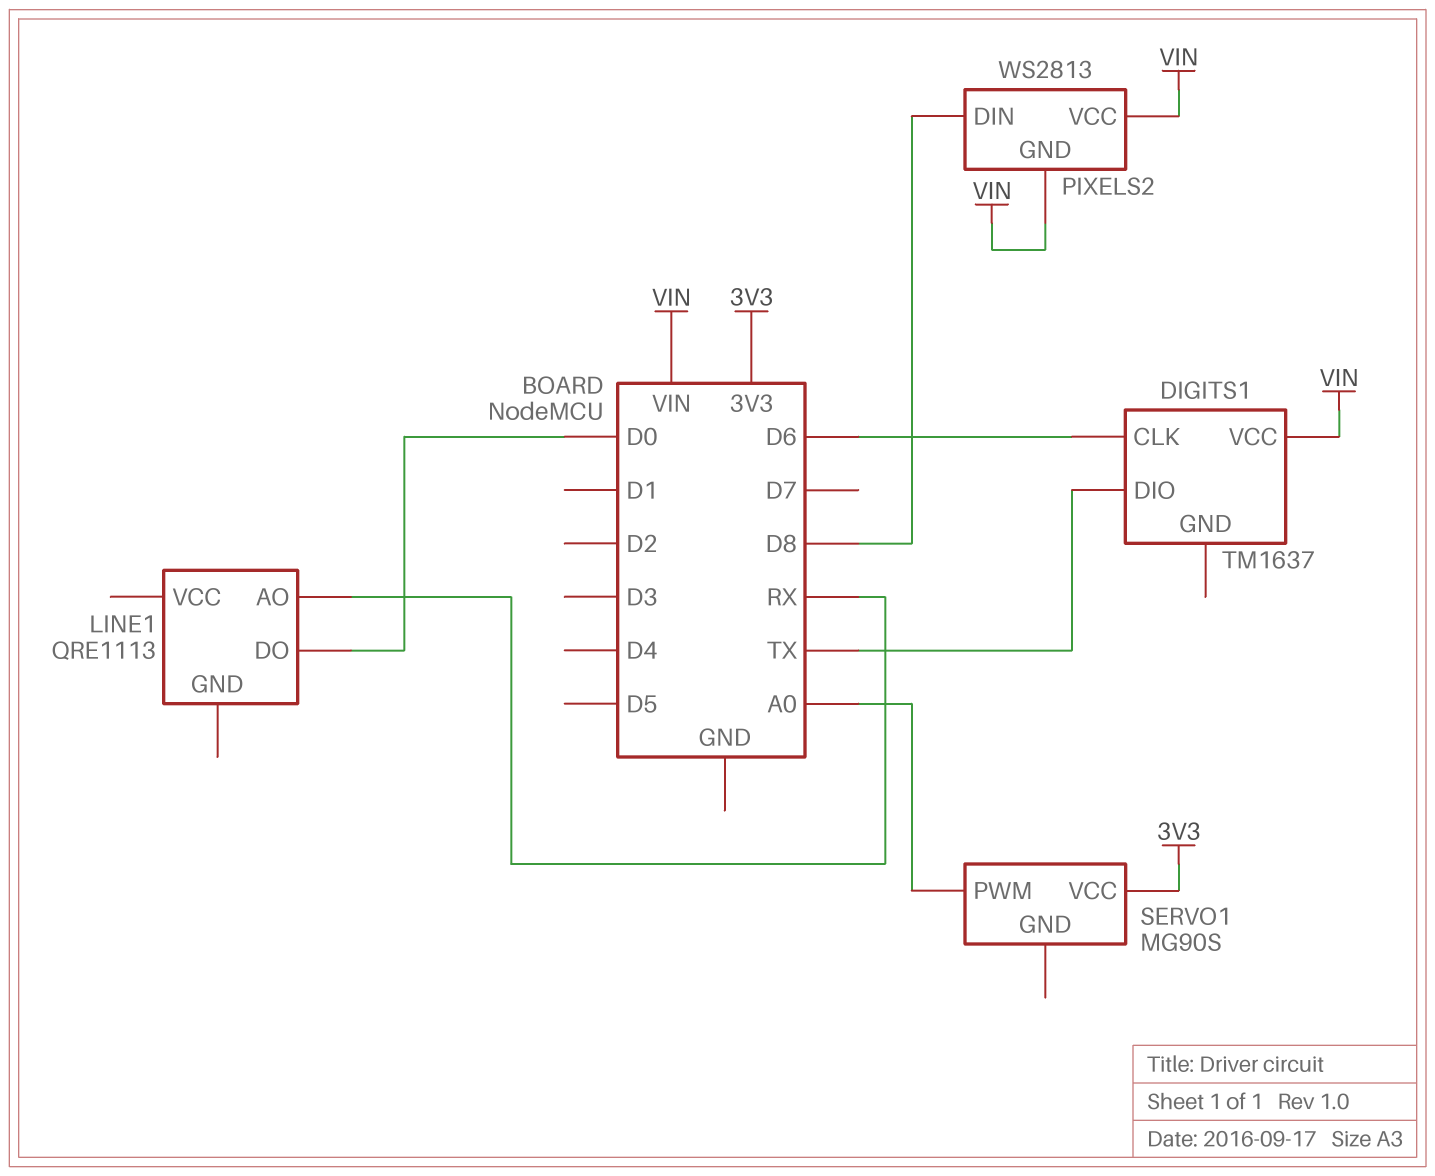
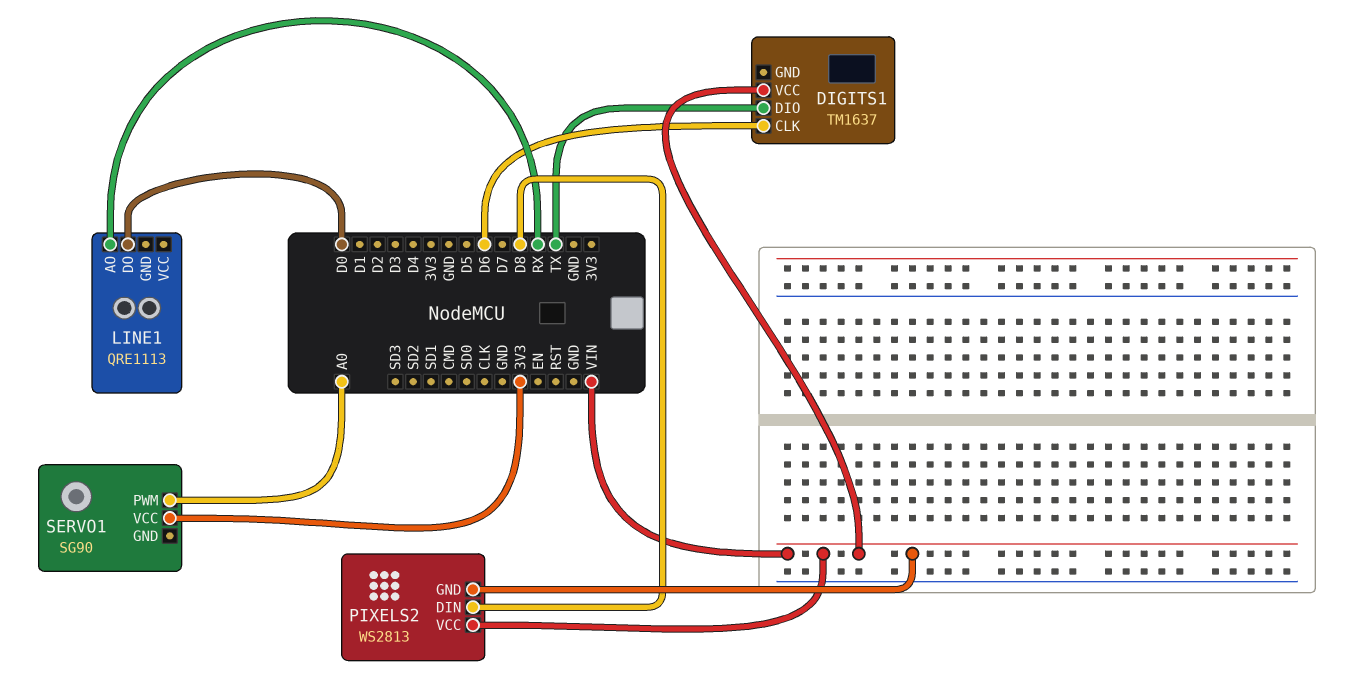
SERVO1: MG90S -> SG90

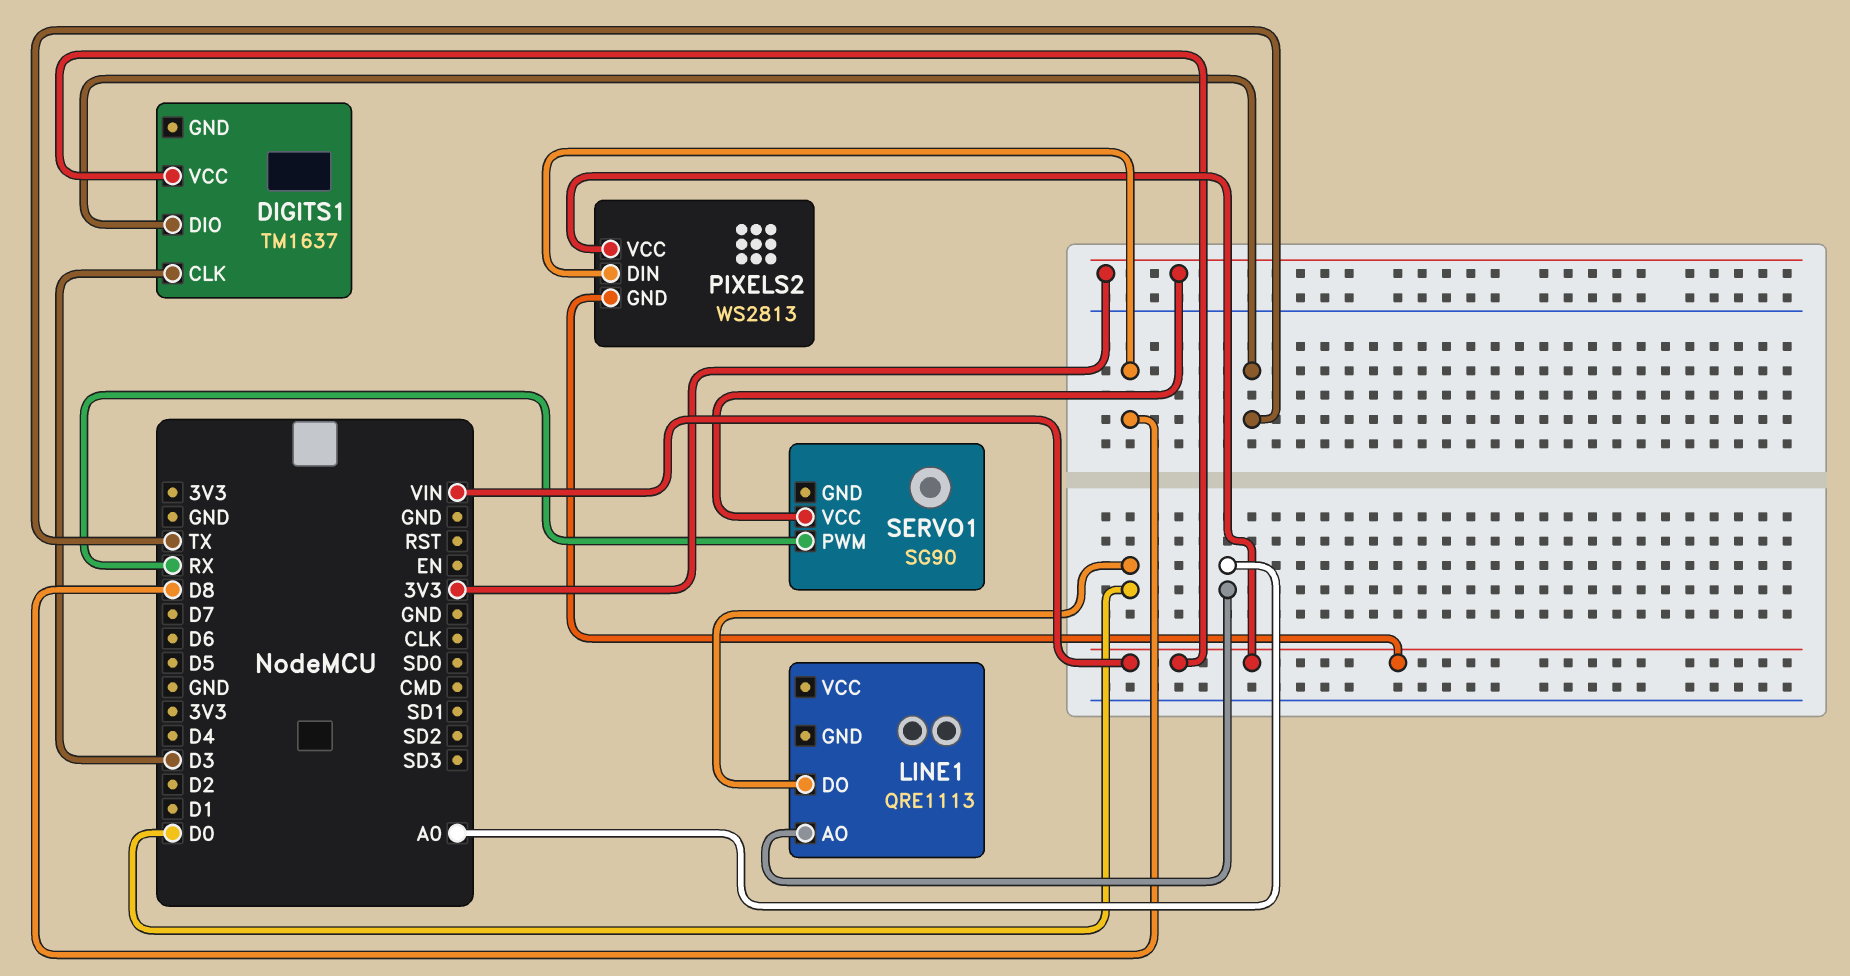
DIGITS1 pin CLK: D6 -> D3
LINE1 pin AO: RX -> A0
SERVO1 pin PWM: A0 -> RX

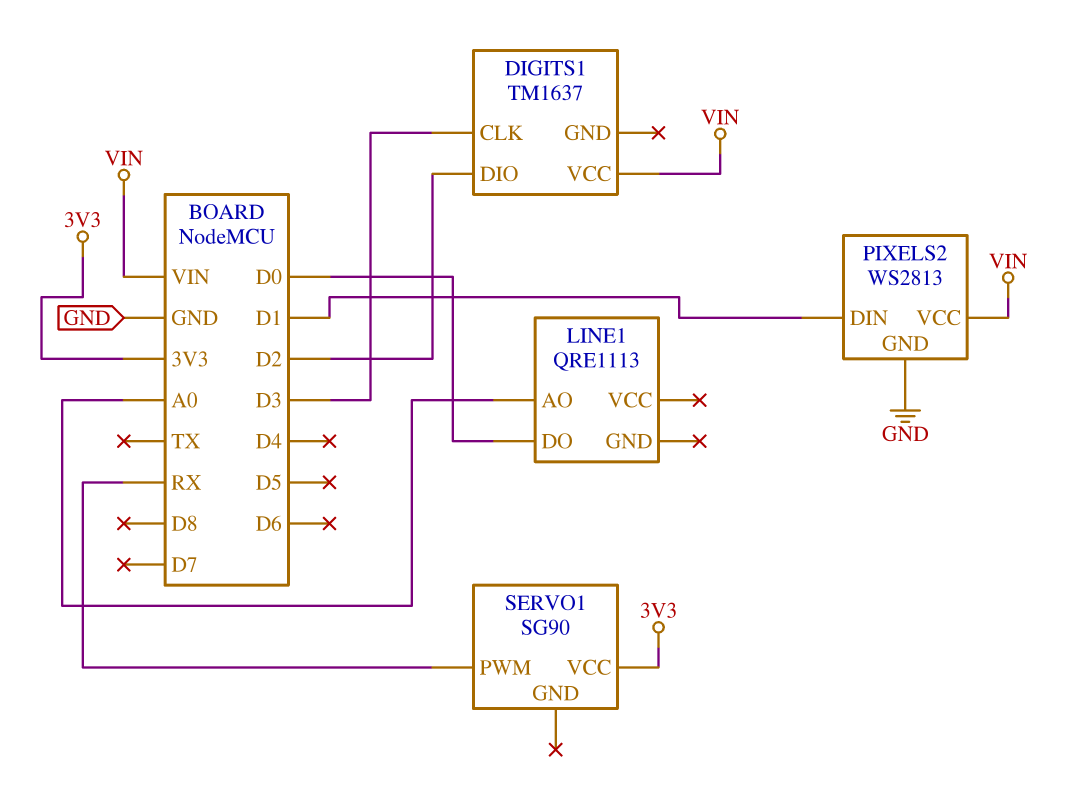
DIGITS1 pin DIO: TX -> D2
PIXELS2 pin DIN: D8 -> D1
PIXELS2 pin GND: VIN -> GND

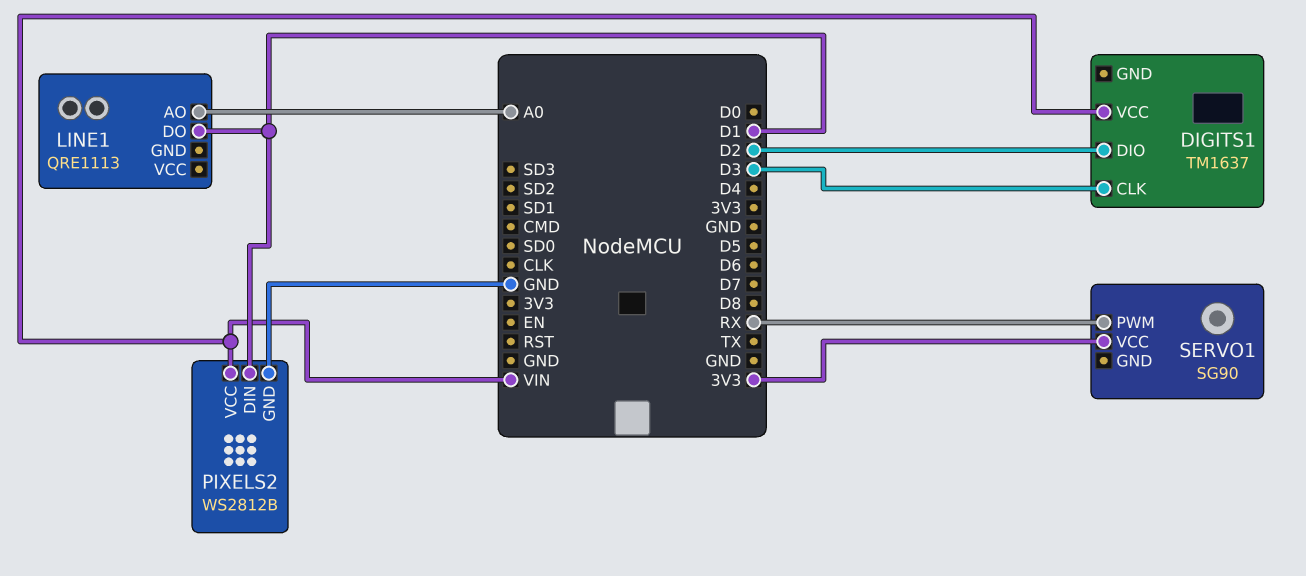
LINE1 pin DO: D0 -> D1
PIXELS2: WS2813 -> WS2812B

